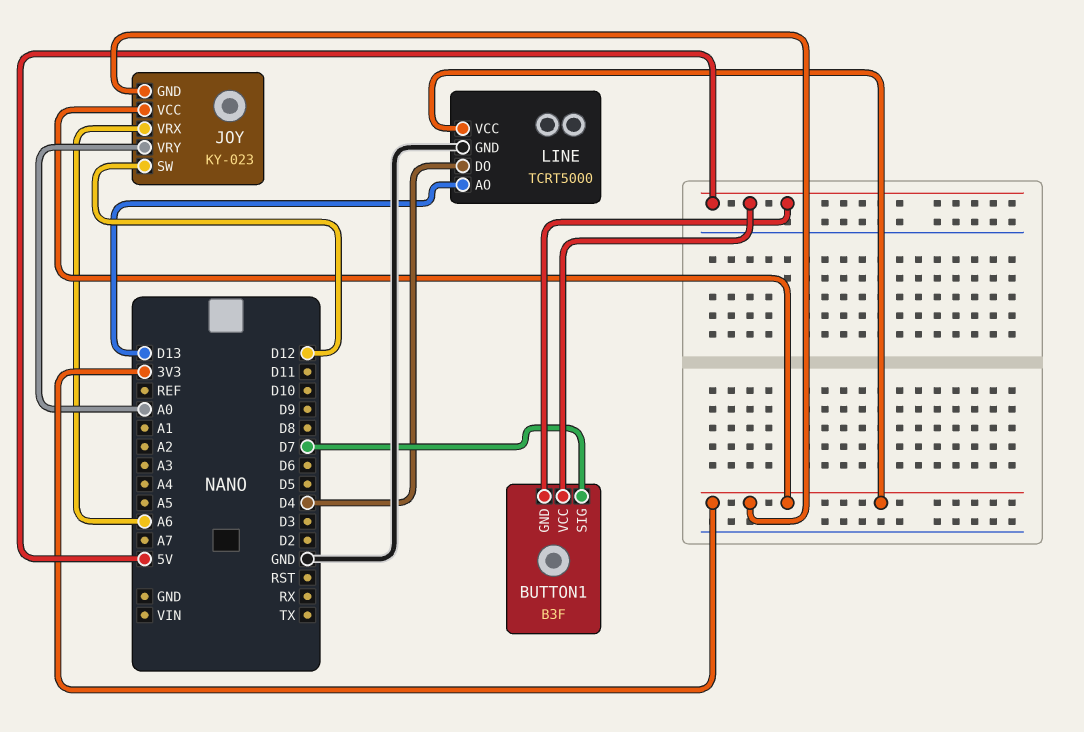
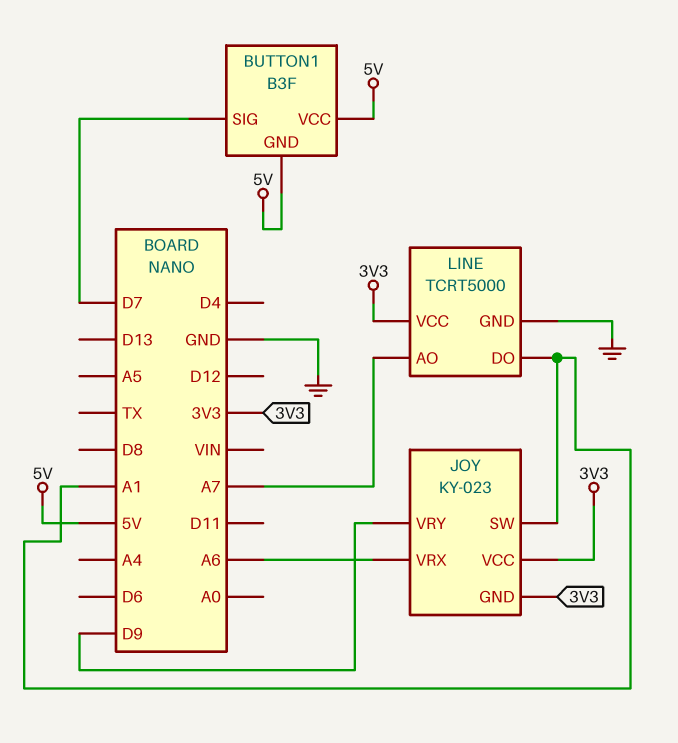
JOY pin SW: D12 -> A1
JOY pin VRY: A0 -> D9
LINE pin AO: D13 -> A7
LINE pin DO: D4 -> A1

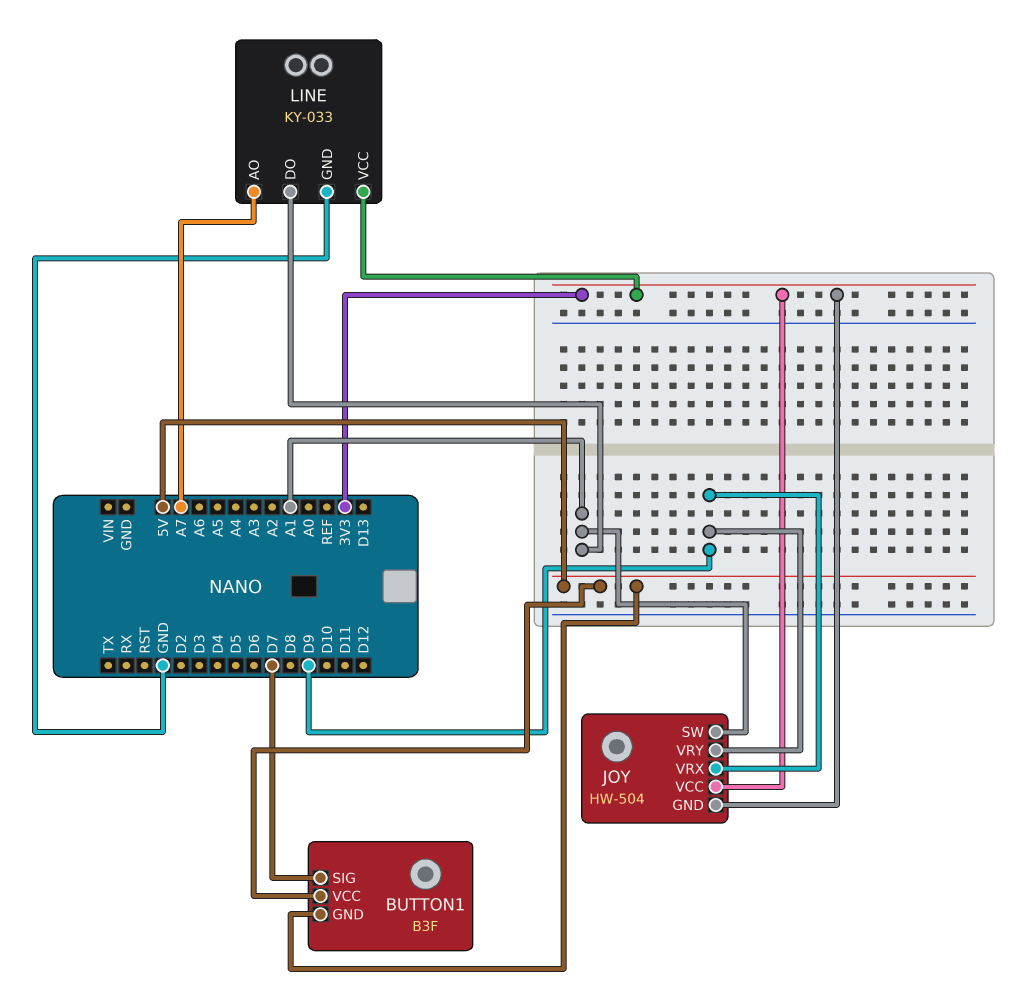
JOY: KY-023 -> HW-504
JOY pin VRX: A6 -> D9
LINE: TCRT5000 -> KY-033

